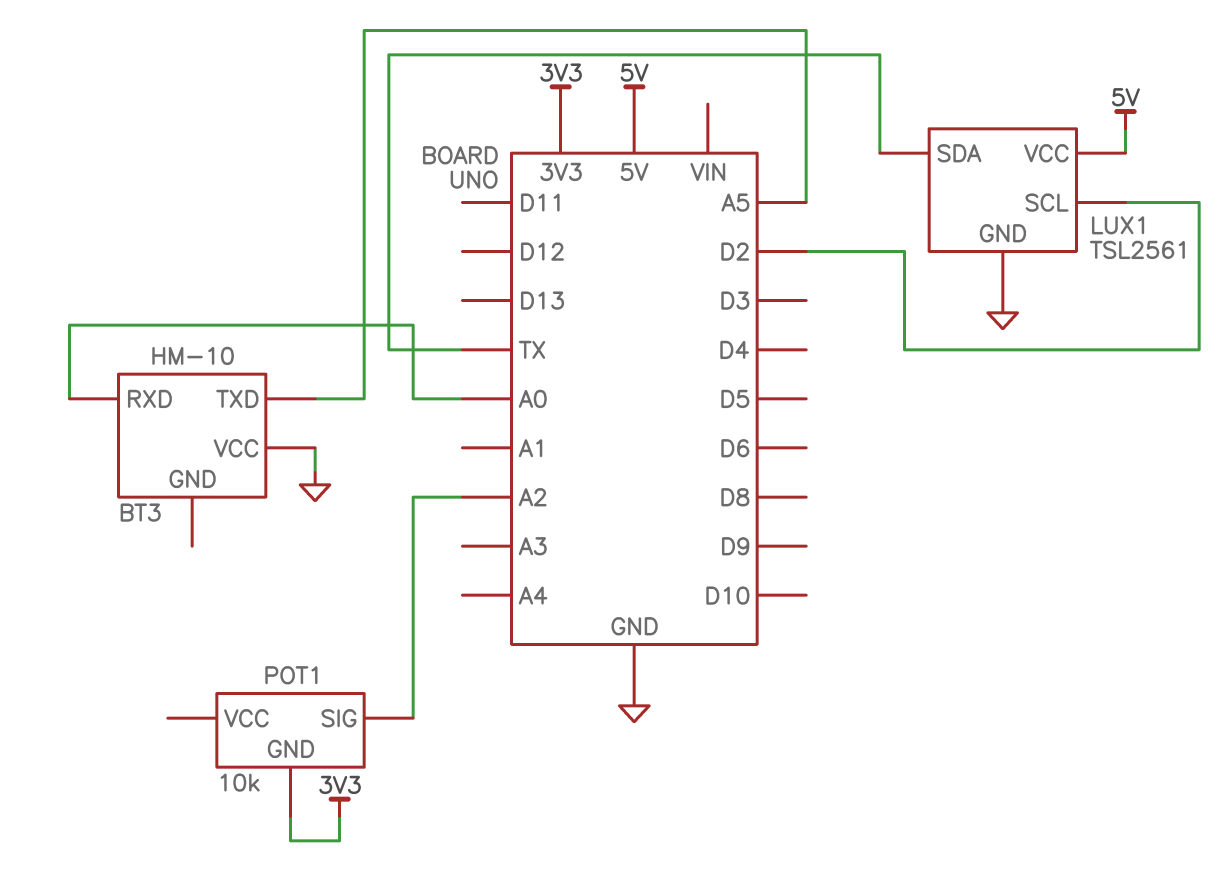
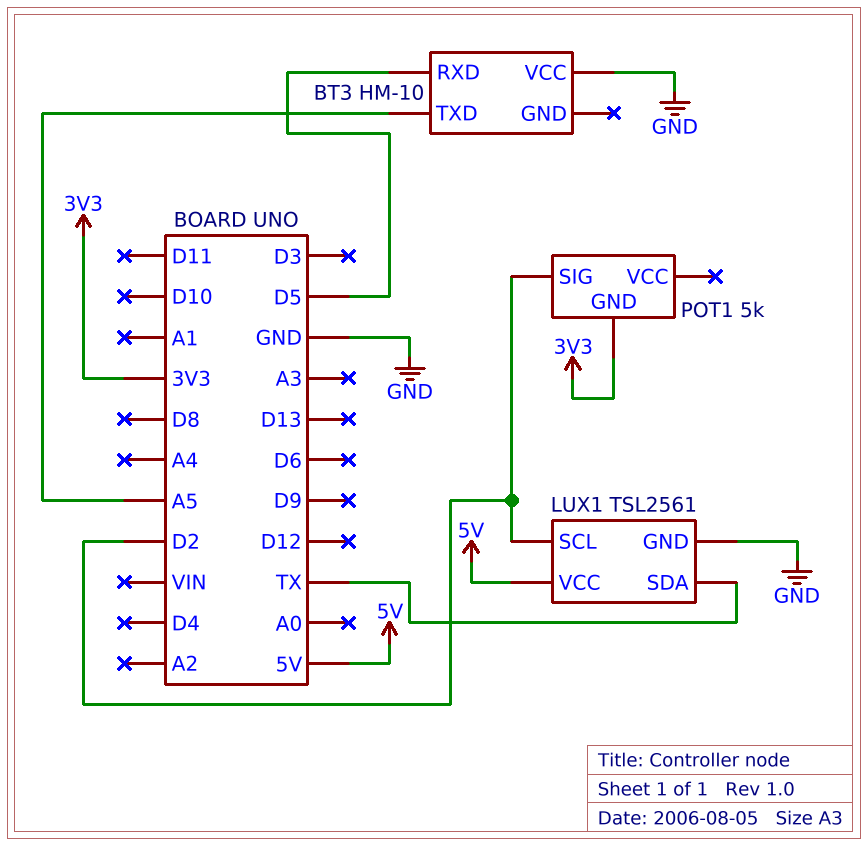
BT3 pin RXD: A0 -> D5
POT1: 10k -> 5k
POT1 pin SIG: A2 -> D2

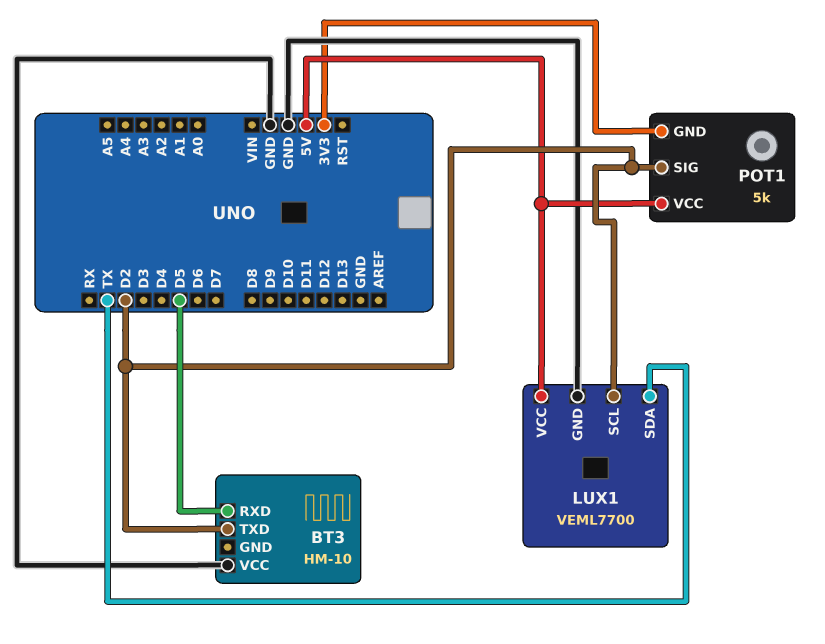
BT3 pin TXD: A5 -> D2
LUX1: TSL2561 -> VEML7700
POT1 pin VCC: none -> 5V

